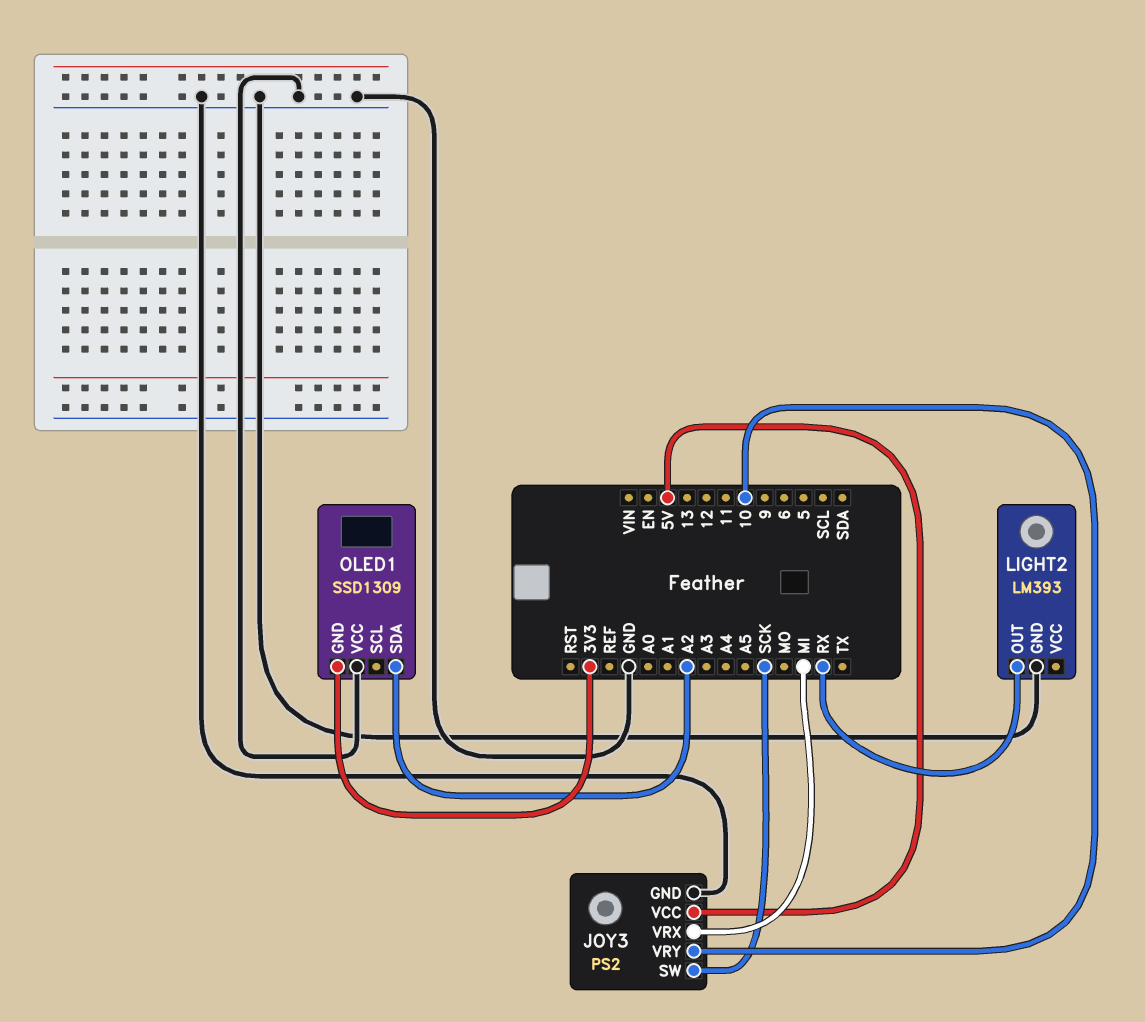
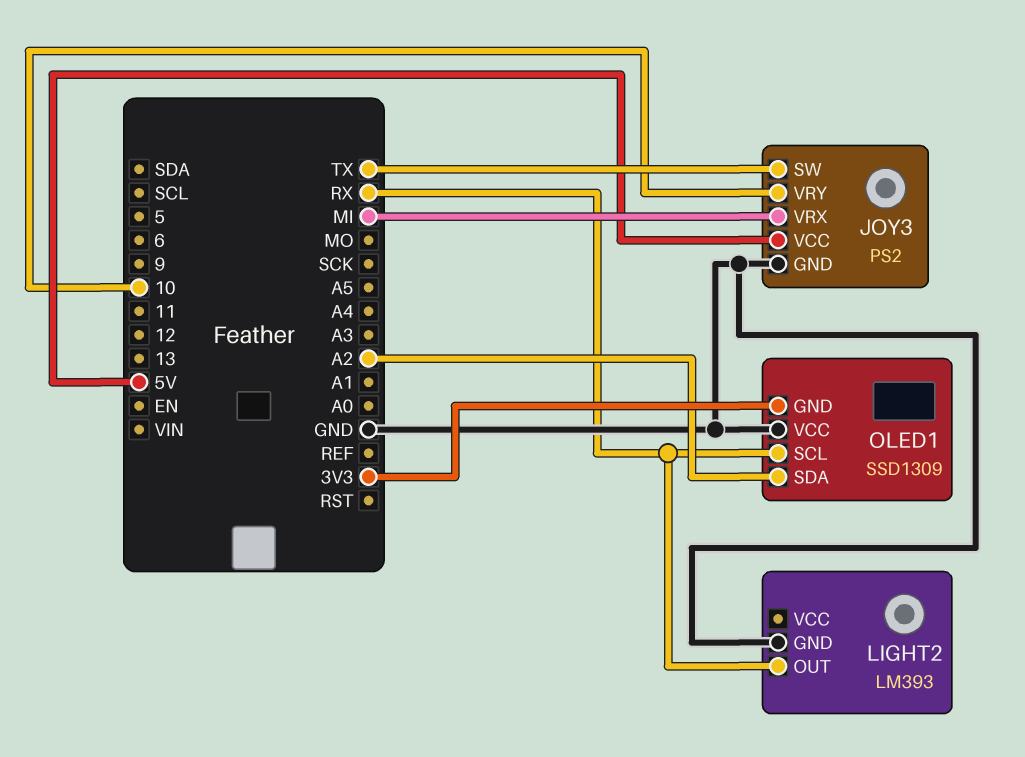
JOY3 pin SW: SCK -> TX
OLED1 pin SCL: none -> RX

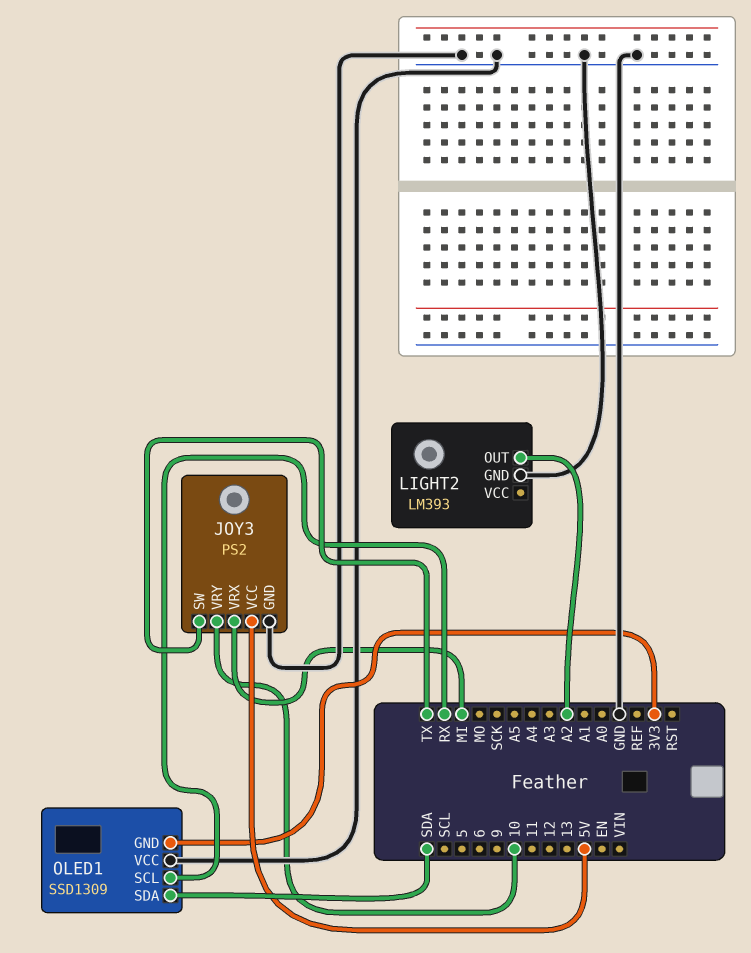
LIGHT2 pin OUT: RX -> A2
OLED1 pin SDA: A2 -> SDA

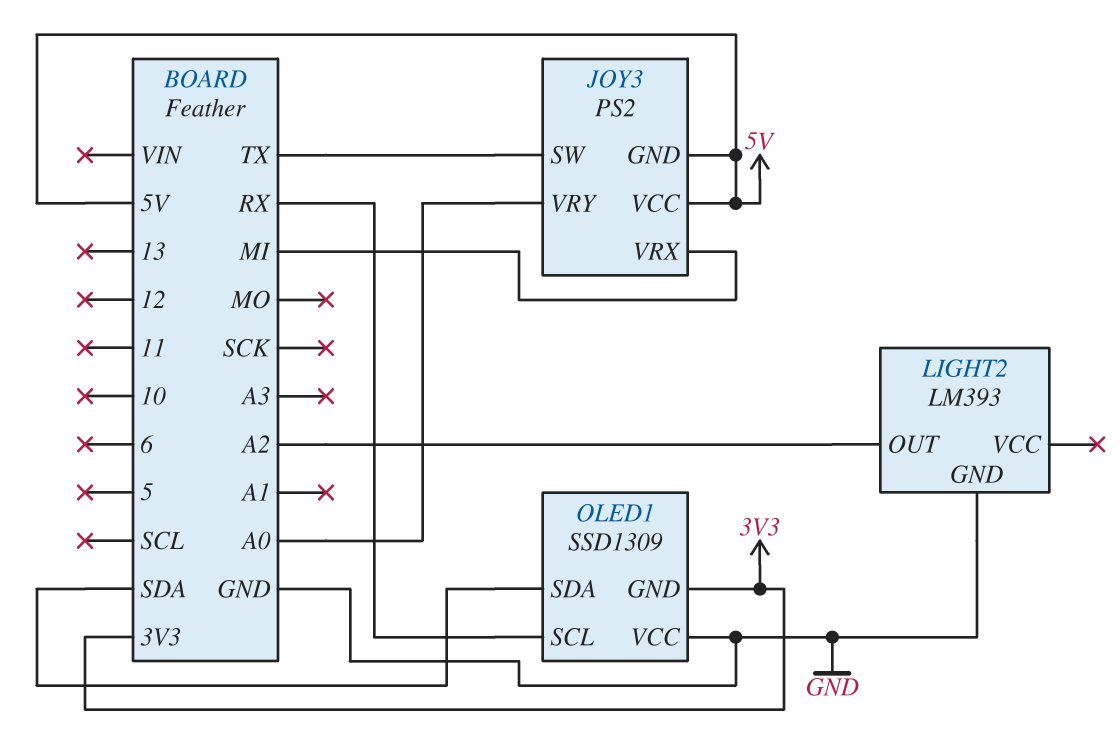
JOY3 pin GND: GND -> 5V
JOY3 pin VRY: 10 -> A0

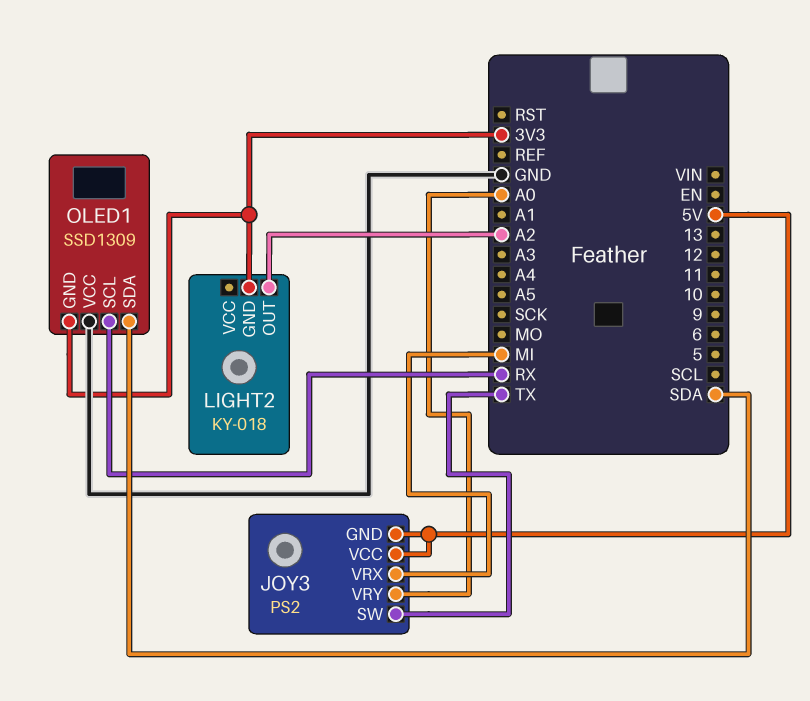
LIGHT2: LM393 -> KY-018
LIGHT2 pin GND: GND -> 3V3

